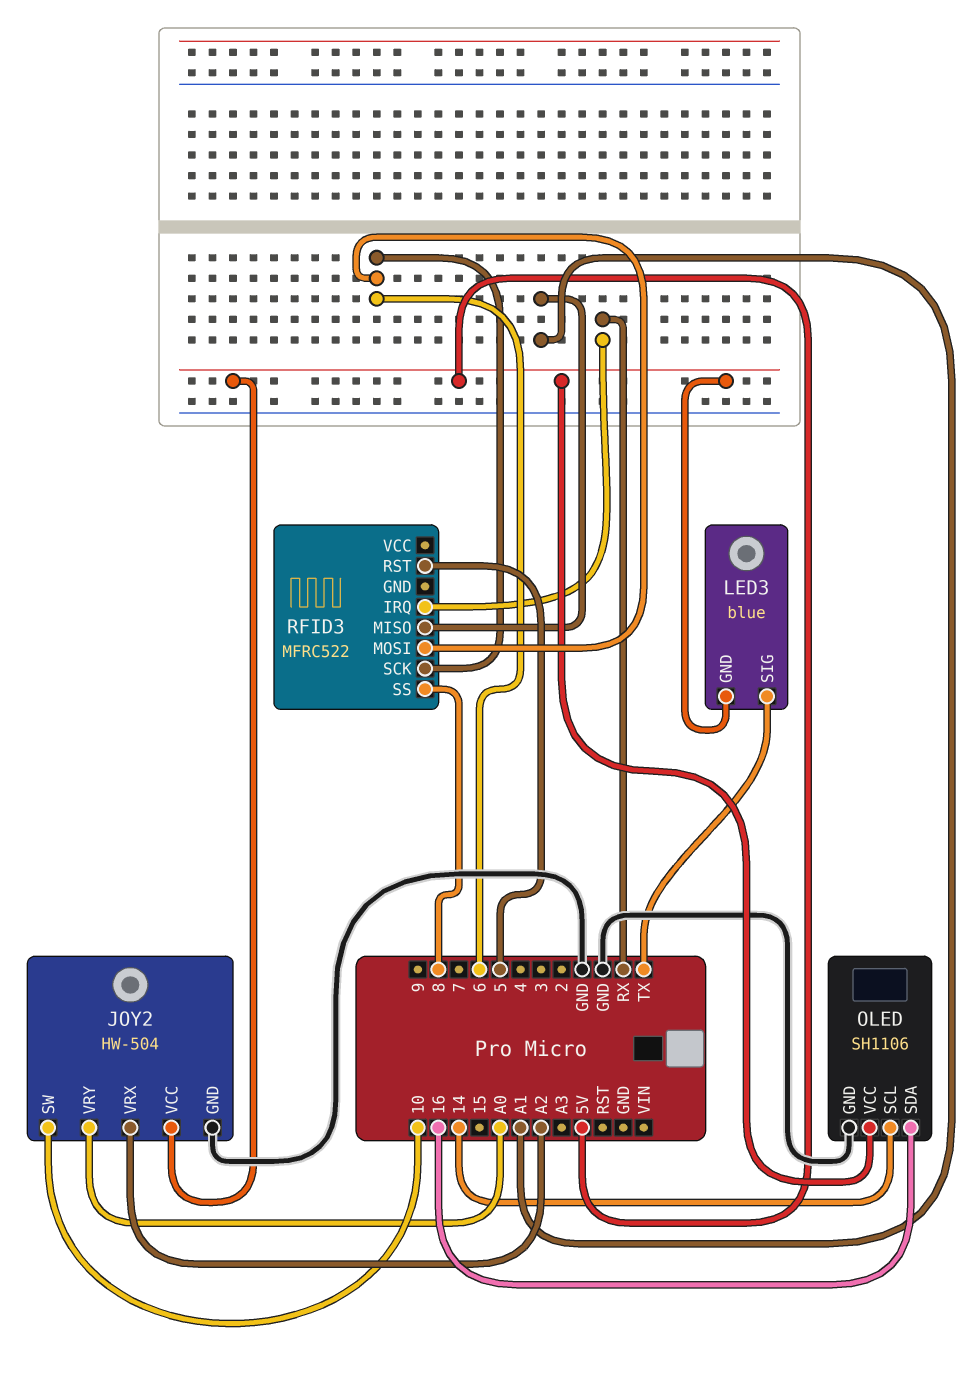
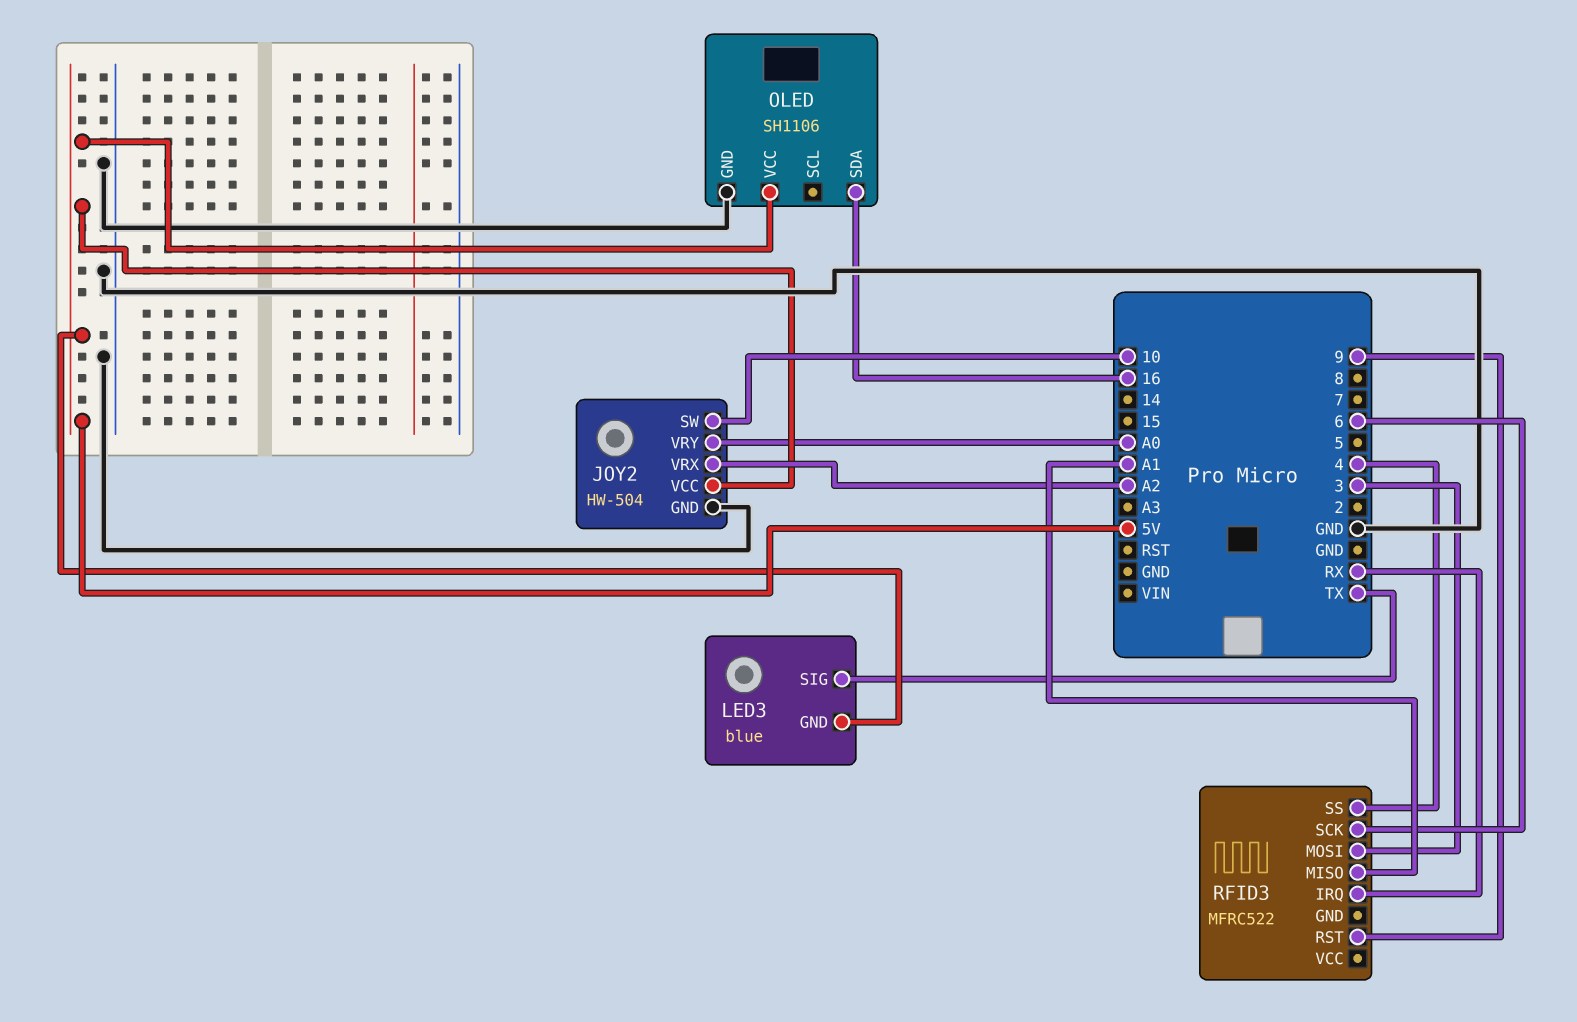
OLED pin SCL: 14 -> none
RFID3 pin MOSI: 6 -> 3
RFID3 pin RST: 5 -> 9
RFID3 pin SS: 8 -> 4

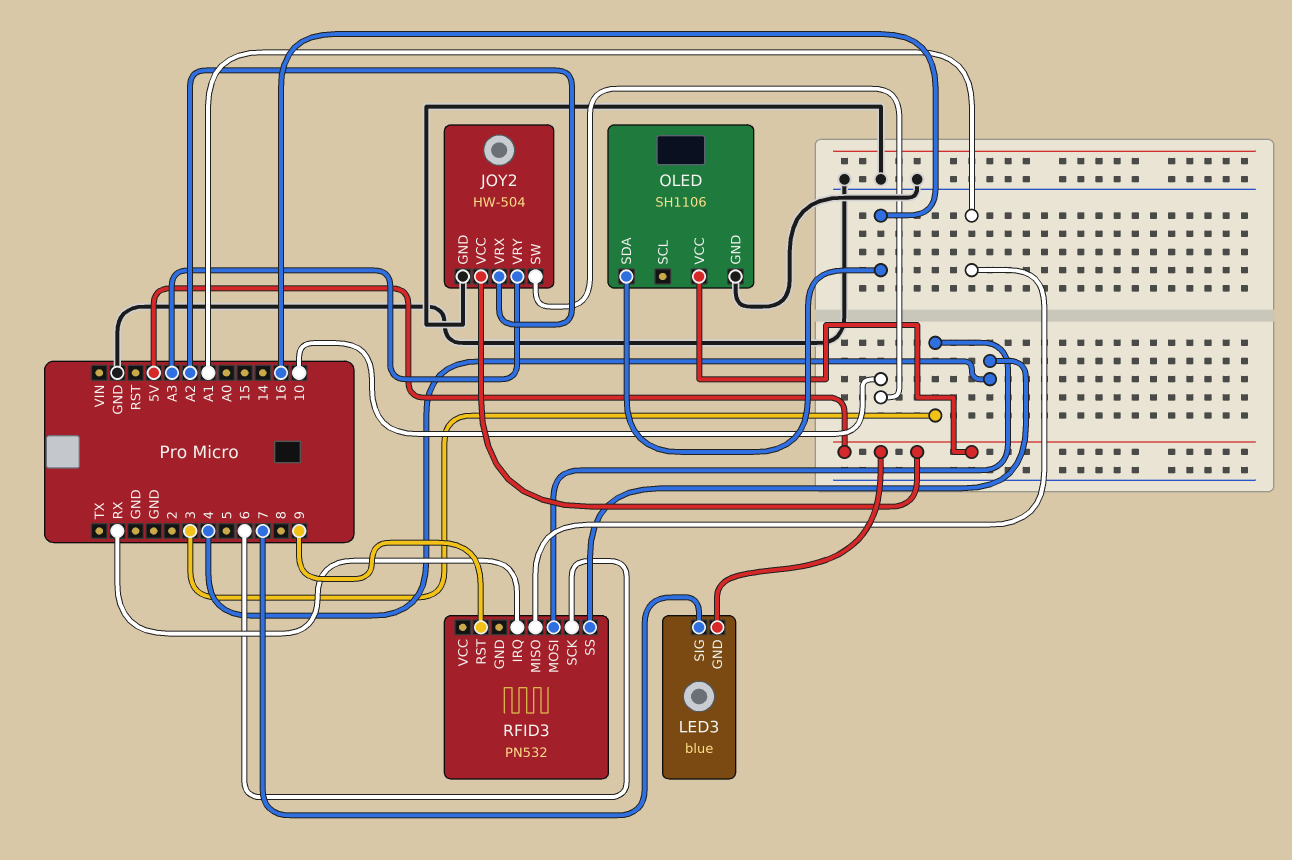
JOY2 pin VRY: A0 -> A3
LED3 pin SIG: TX -> 7
RFID3: MFRC522 -> PN532

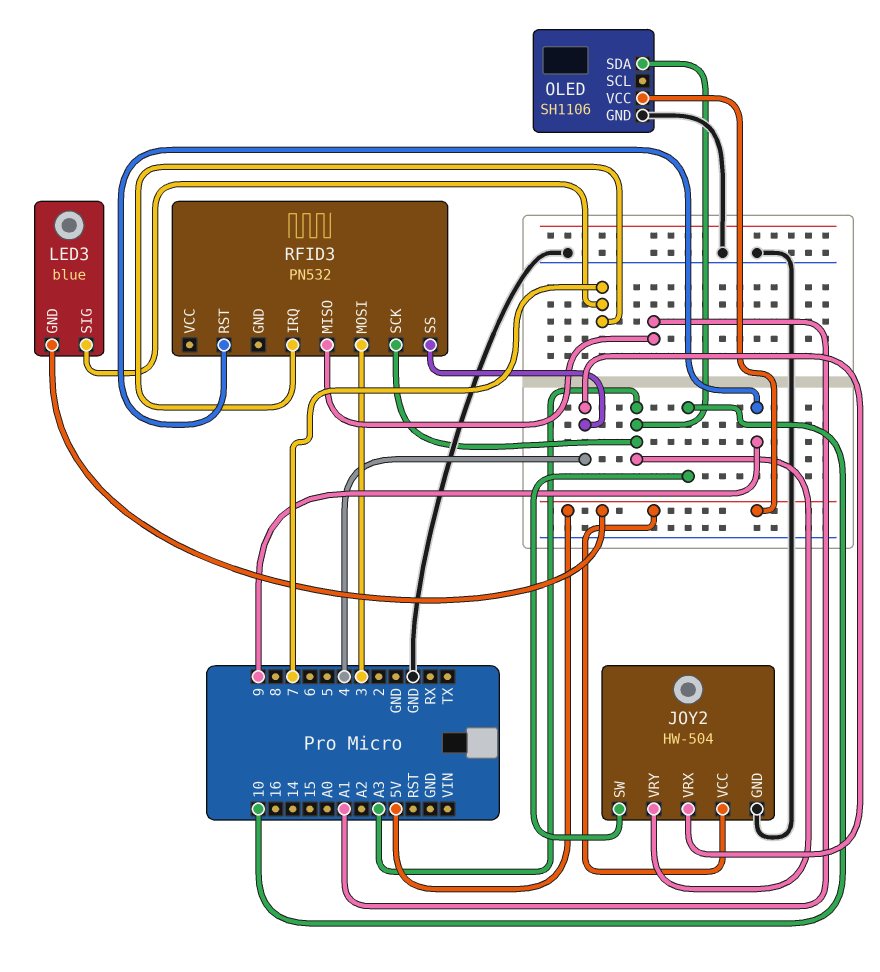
JOY2 pin VRX: A2 -> 4
OLED pin SDA: 16 -> A3
RFID3 pin IRQ: RX -> 7
RFID3 pin SCK: 6 -> A3

